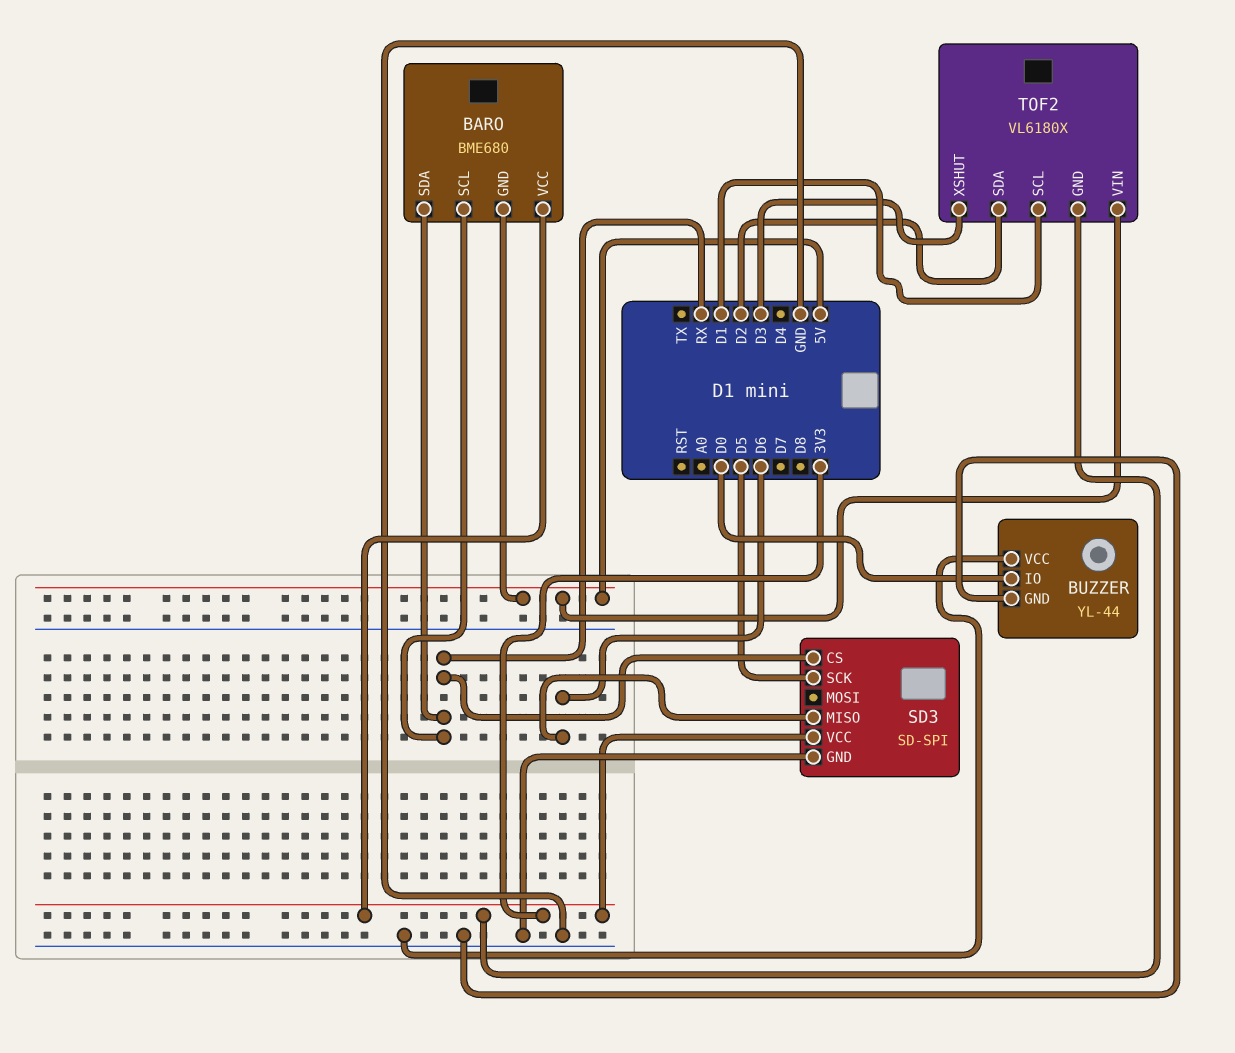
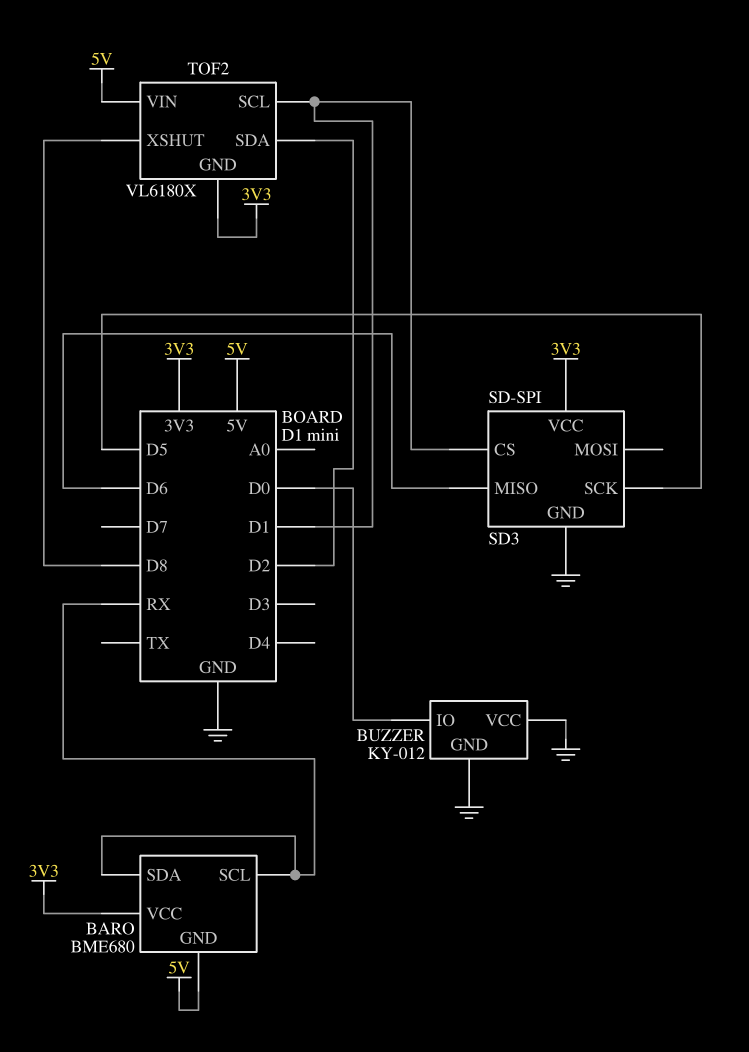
BUZZER: YL-44 -> KY-012
SD3 pin CS: RX -> D1
TOF2 pin XSHUT: D3 -> D8

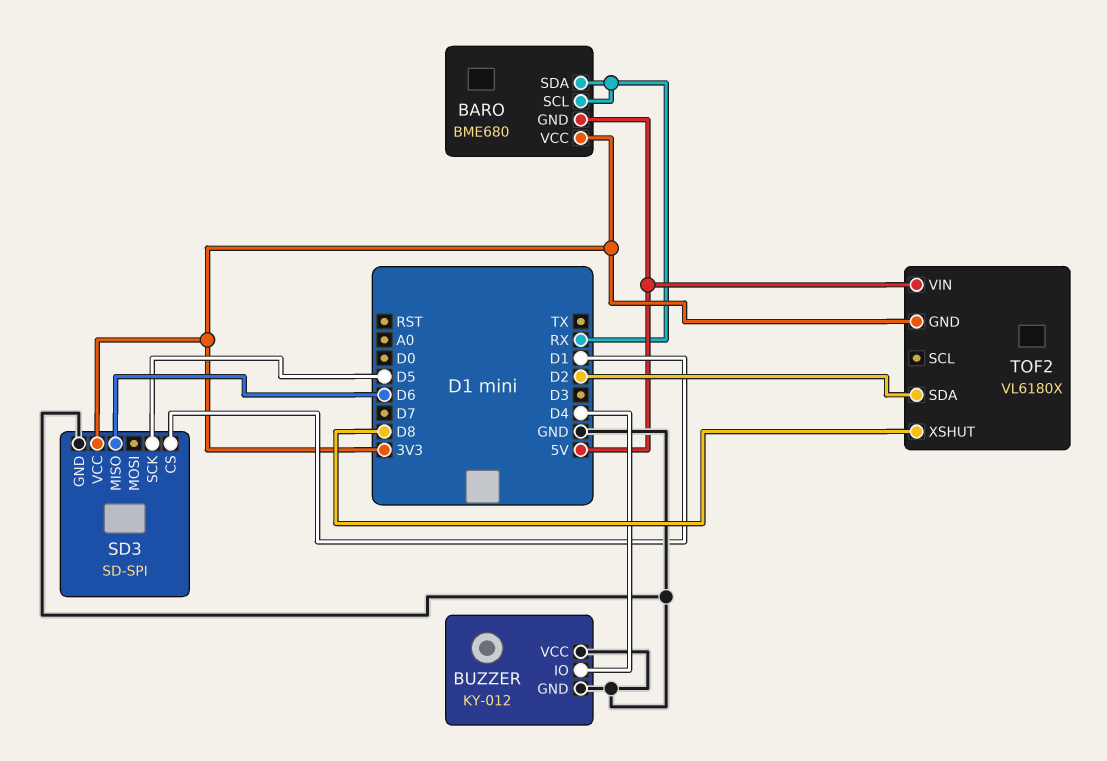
BUZZER pin IO: D0 -> D4
TOF2 pin SCL: D1 -> none

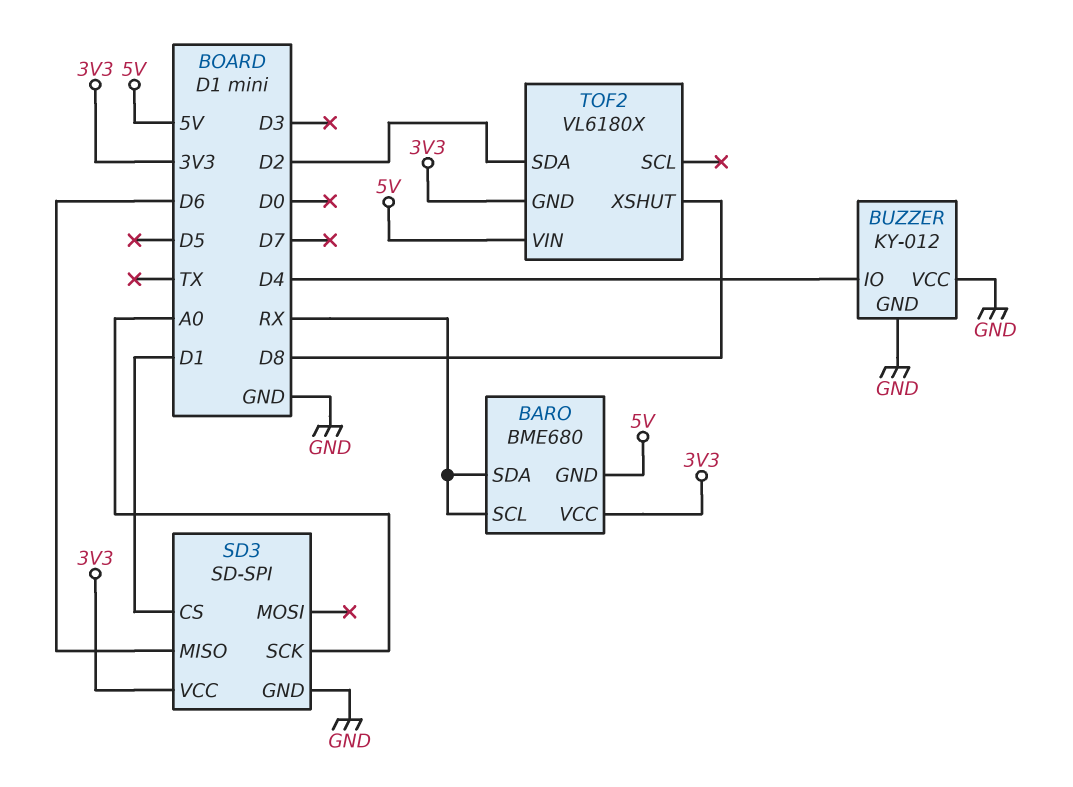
SD3 pin SCK: D5 -> A0

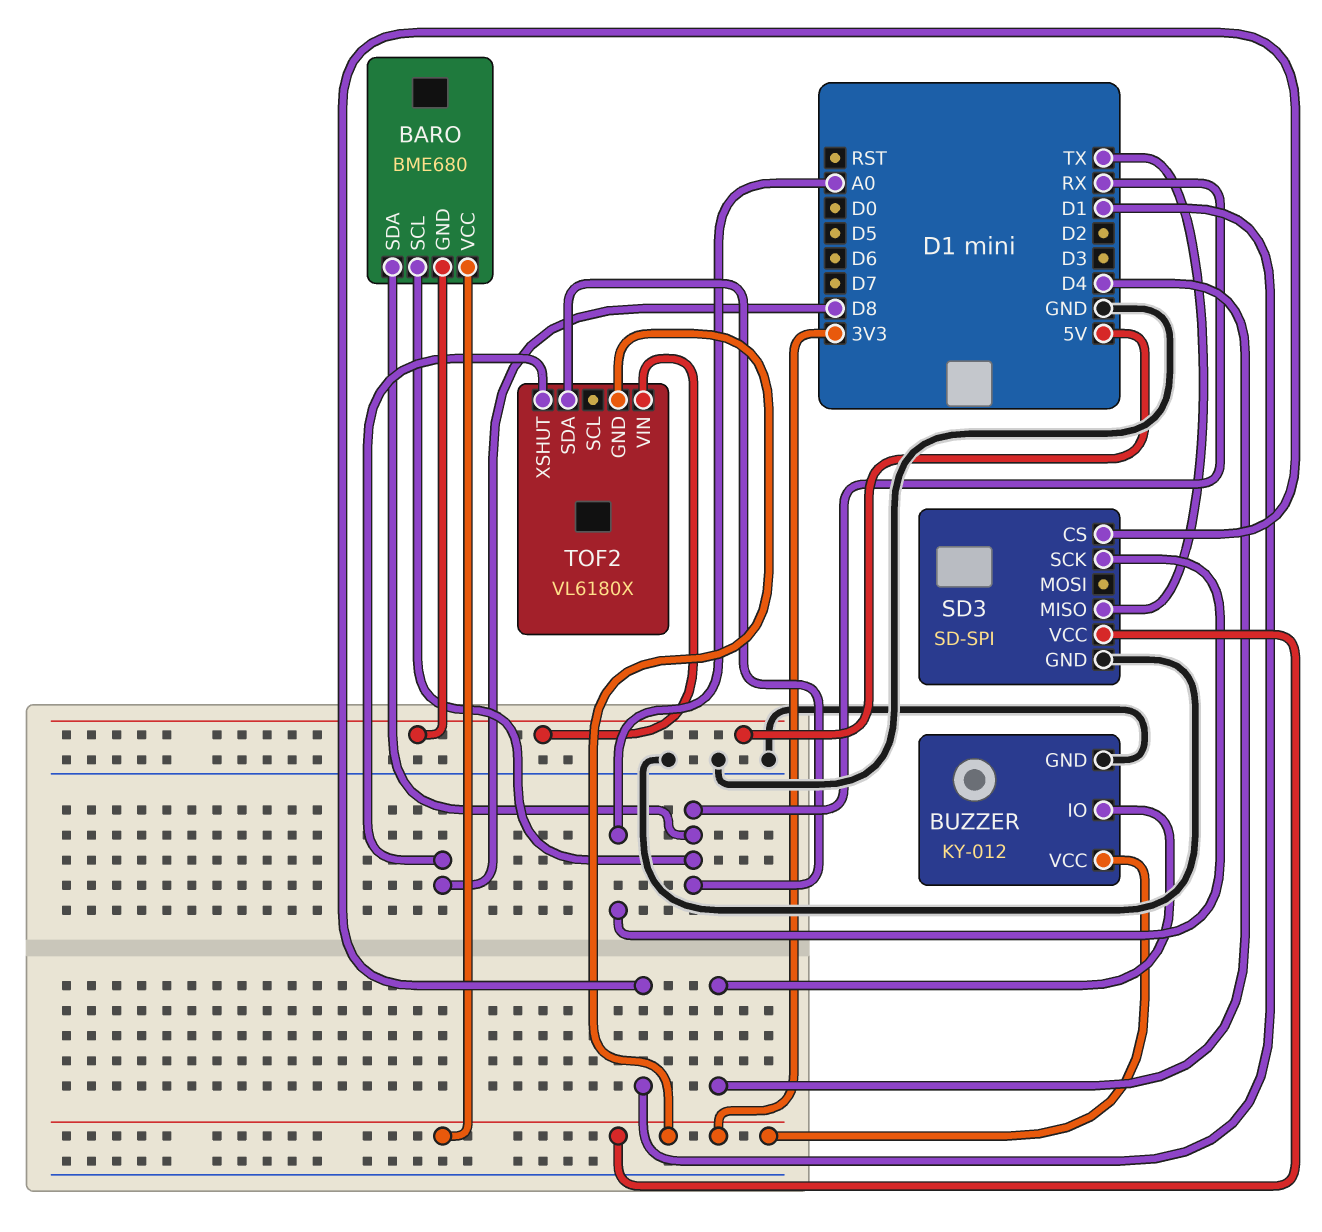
BUZZER pin VCC: GND -> 3V3
SD3 pin MISO: D6 -> TX
TOF2 pin SDA: D2 -> RX

